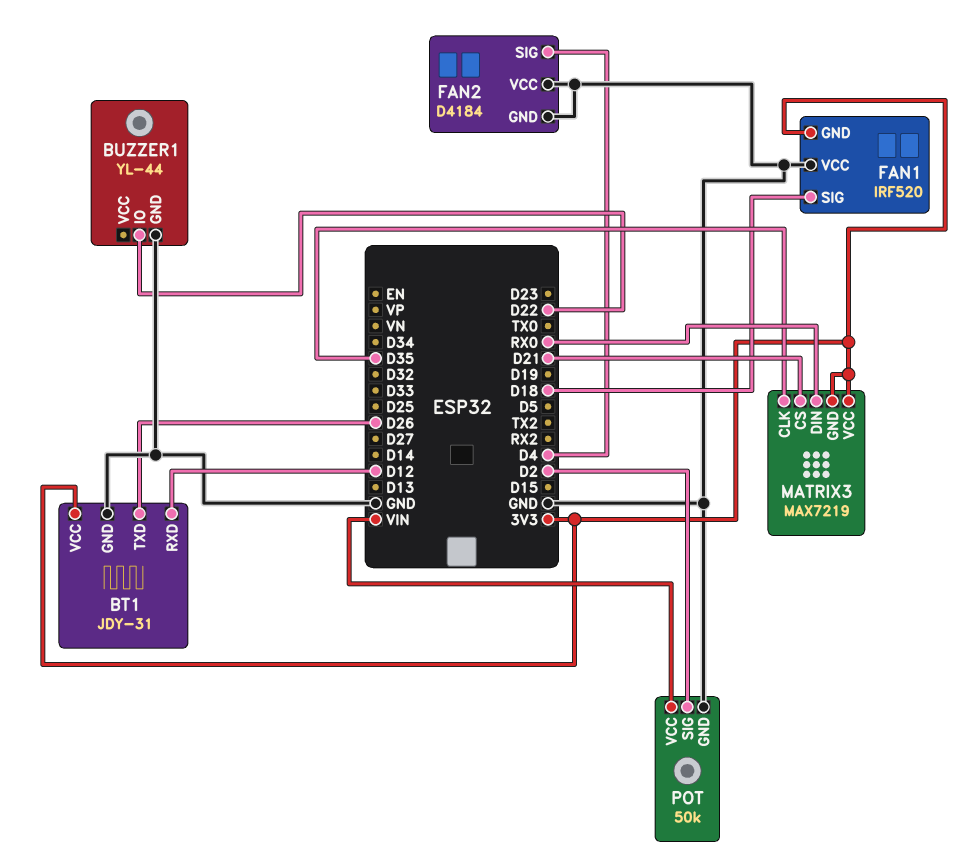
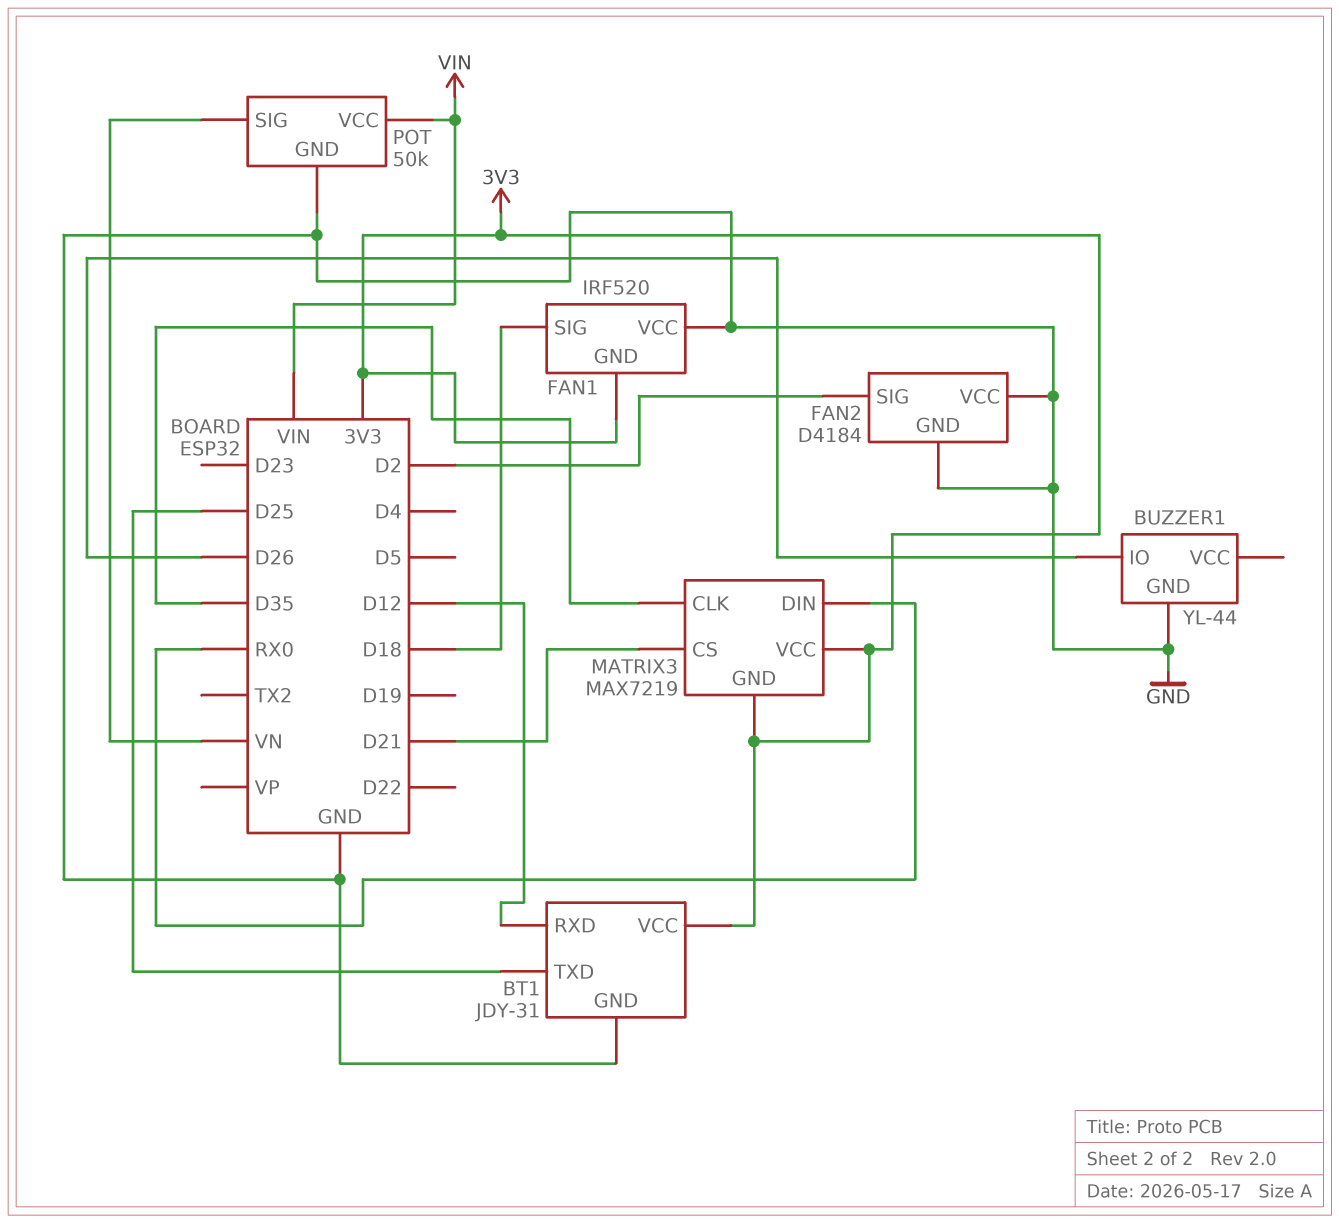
BT1 pin TXD: D26 -> D25
BUZZER1 pin IO: D22 -> D26
FAN2 pin SIG: D4 -> D2
POT pin SIG: D2 -> VN

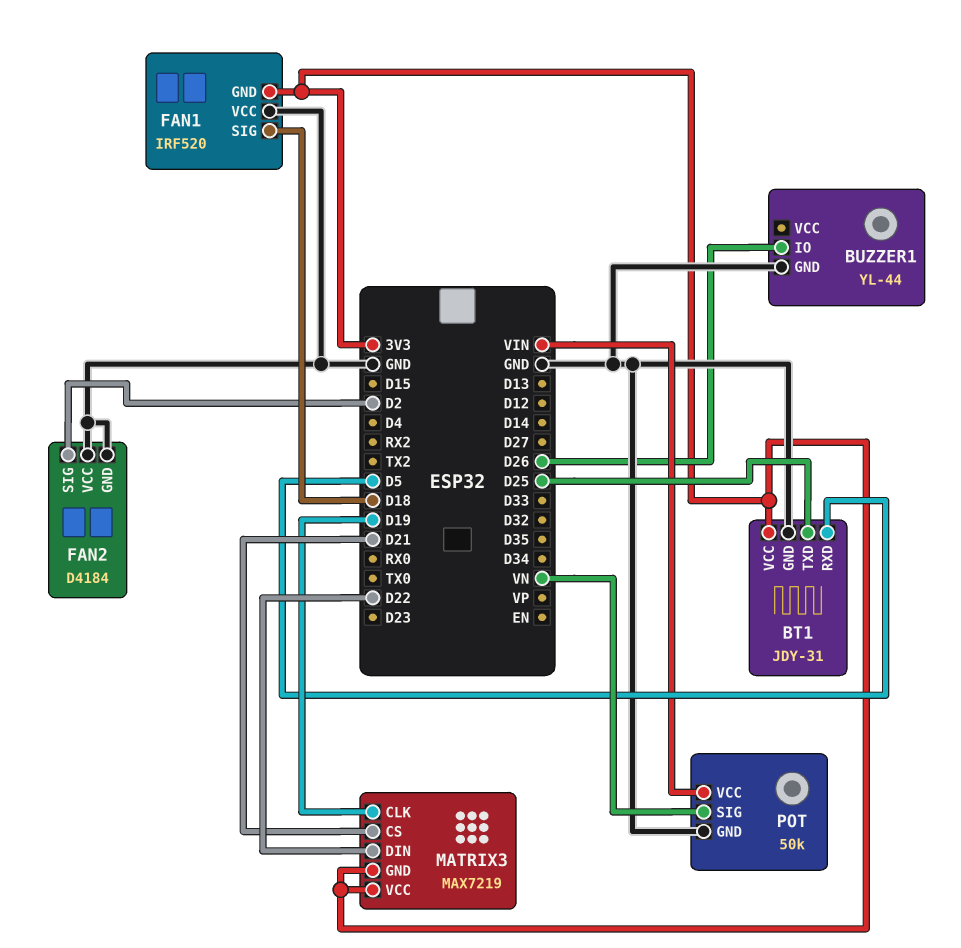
BT1 pin RXD: D12 -> D5
MATRIX3 pin CLK: D35 -> D19
MATRIX3 pin DIN: RX0 -> D22

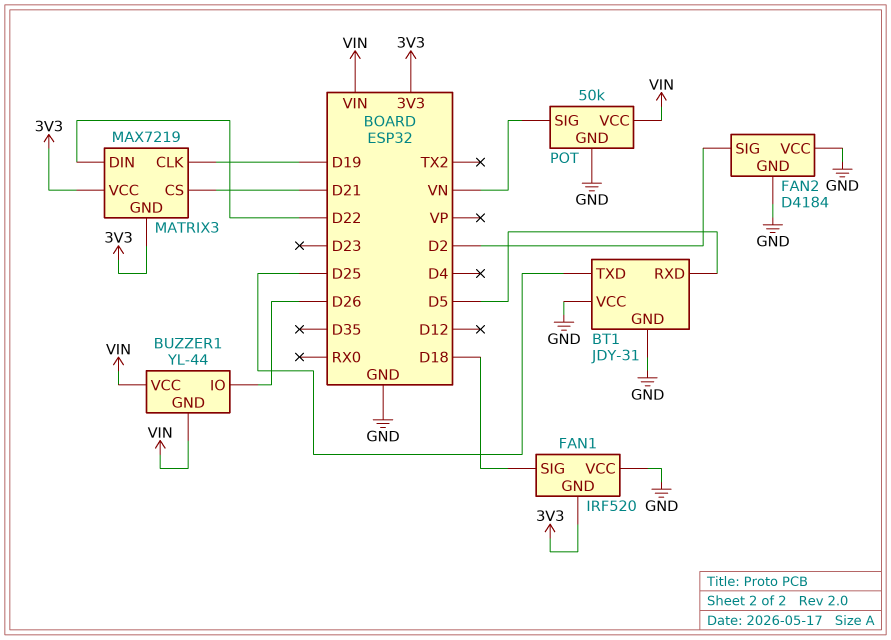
BT1 pin VCC: 3V3 -> GND
BUZZER1 pin GND: GND -> VIN
BUZZER1 pin VCC: none -> VIN

